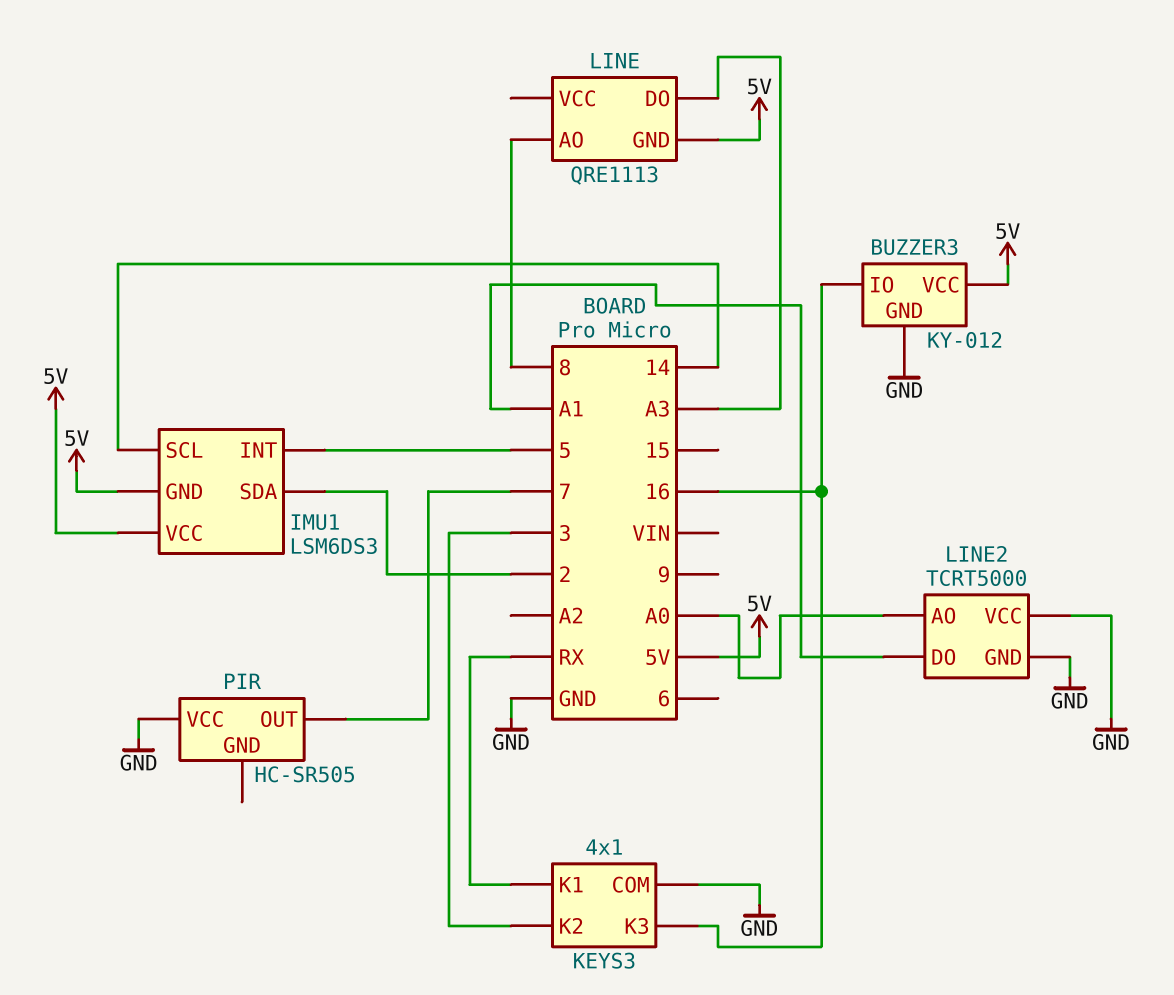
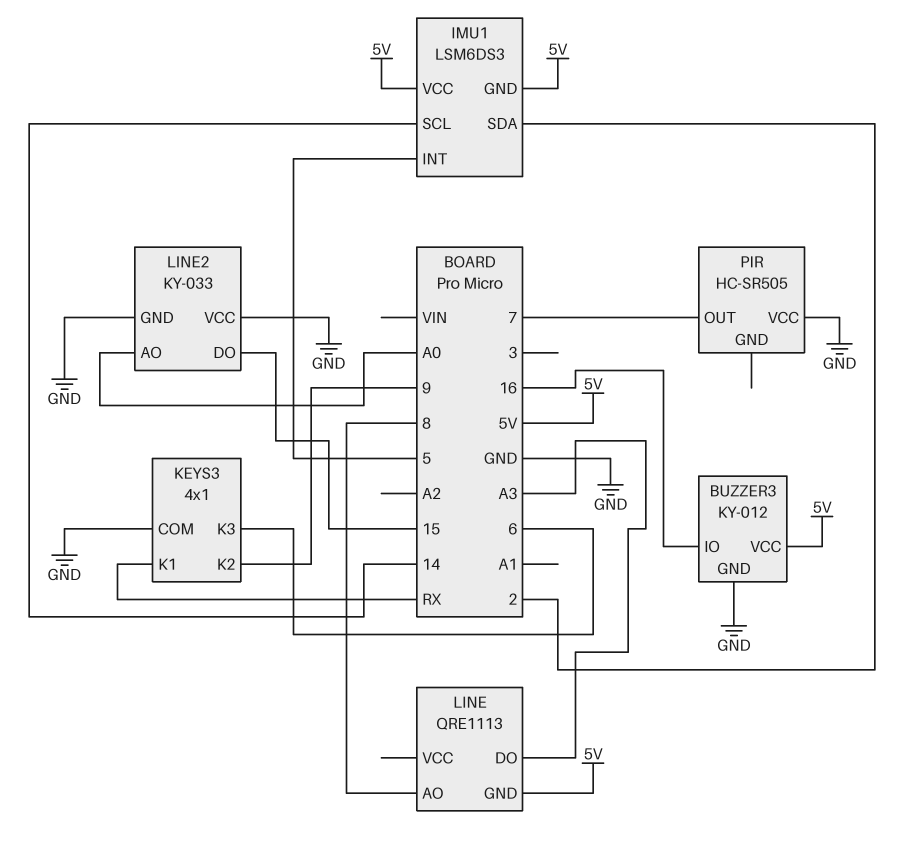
KEYS3 pin K2: 3 -> 9
KEYS3 pin K3: 16 -> 6
LINE2: TCRT5000 -> KY-033
LINE2 pin DO: A1 -> 15

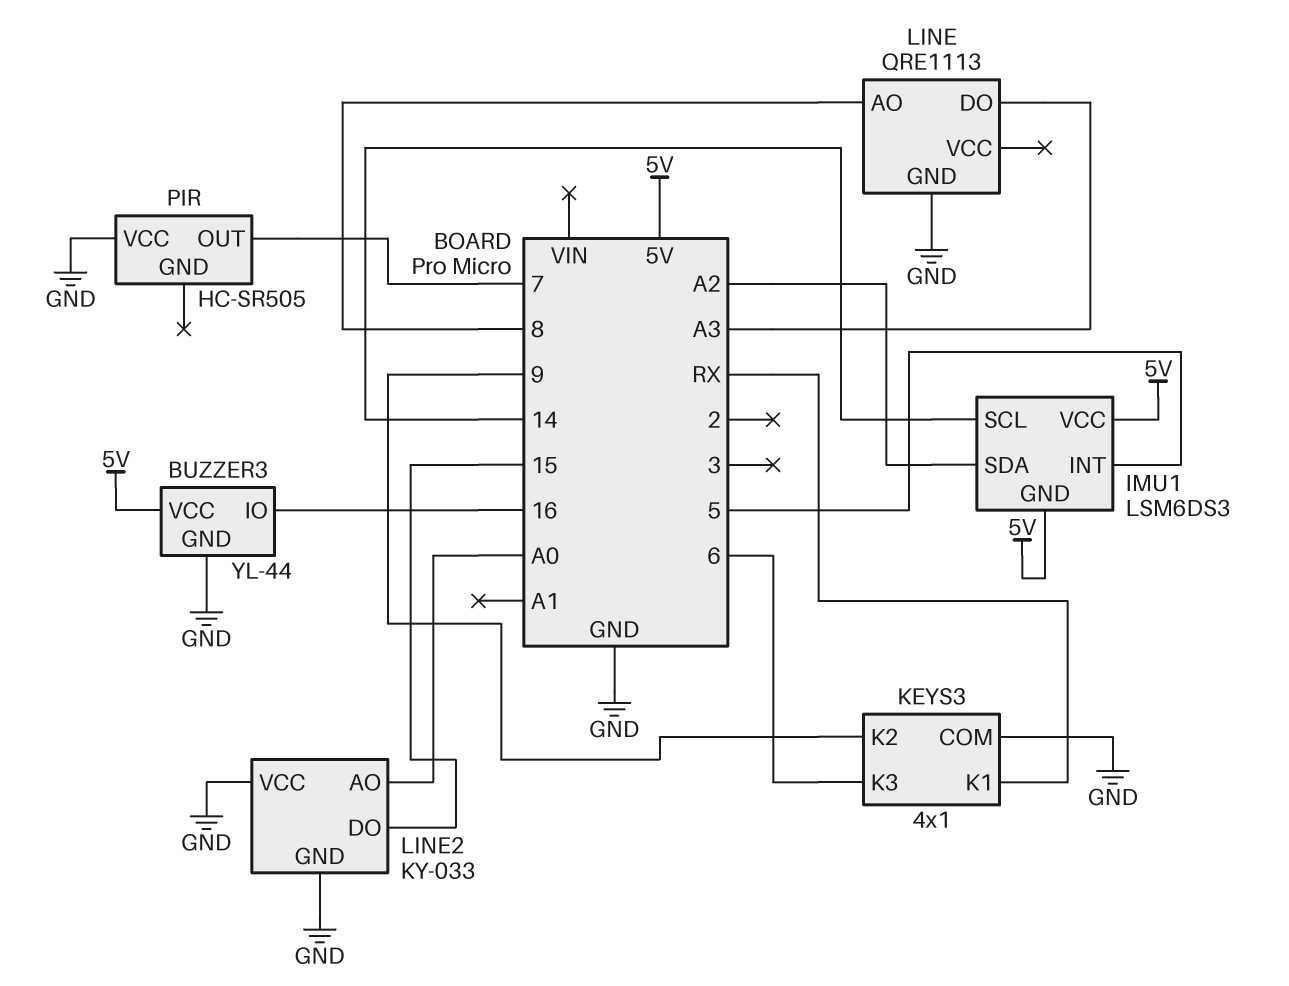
BUZZER3: KY-012 -> YL-44
IMU1 pin SDA: 2 -> A2
LINE pin GND: 5V -> GND

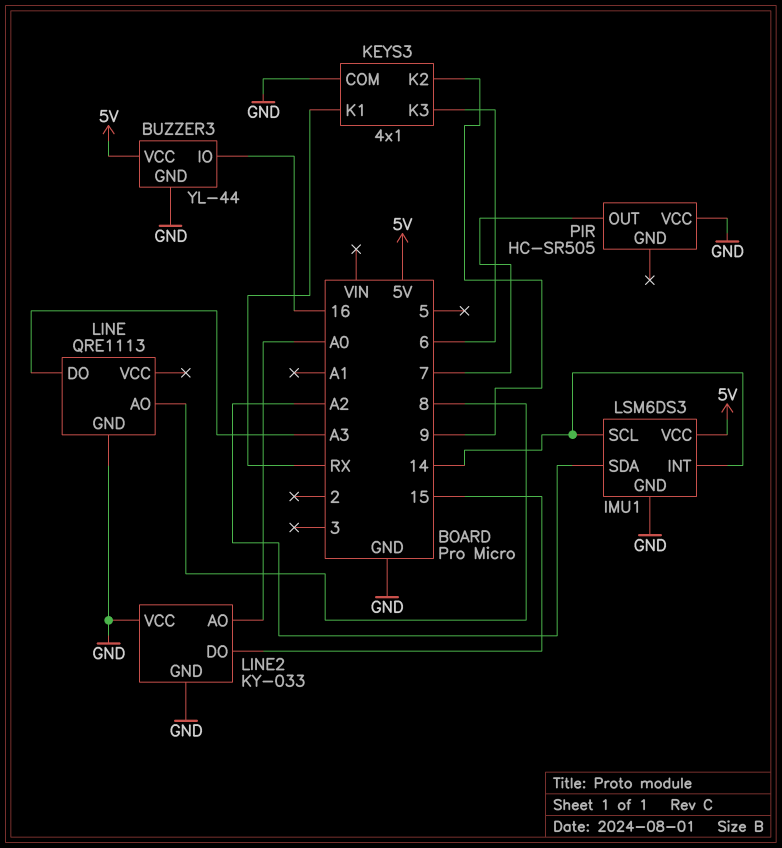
IMU1 pin GND: 5V -> GND
IMU1 pin INT: 5 -> 14

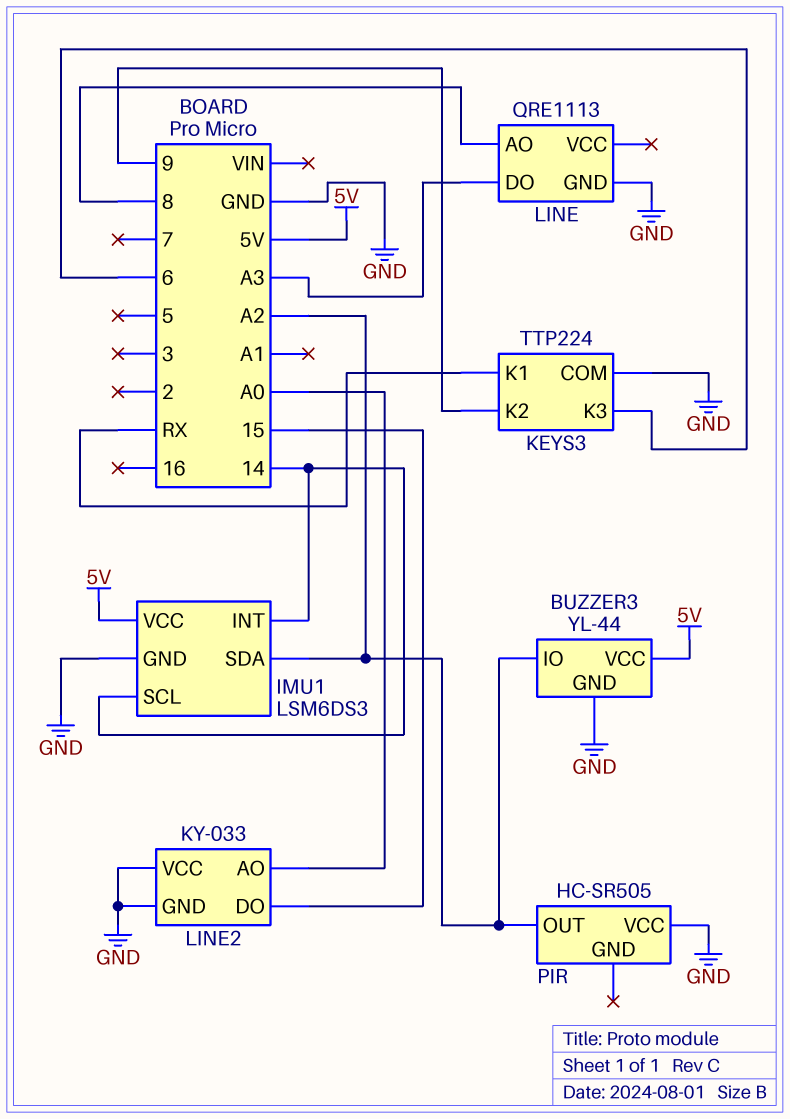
BUZZER3 pin IO: 16 -> A2
KEYS3: 4x1 -> TTP224
PIR pin OUT: 7 -> A2

